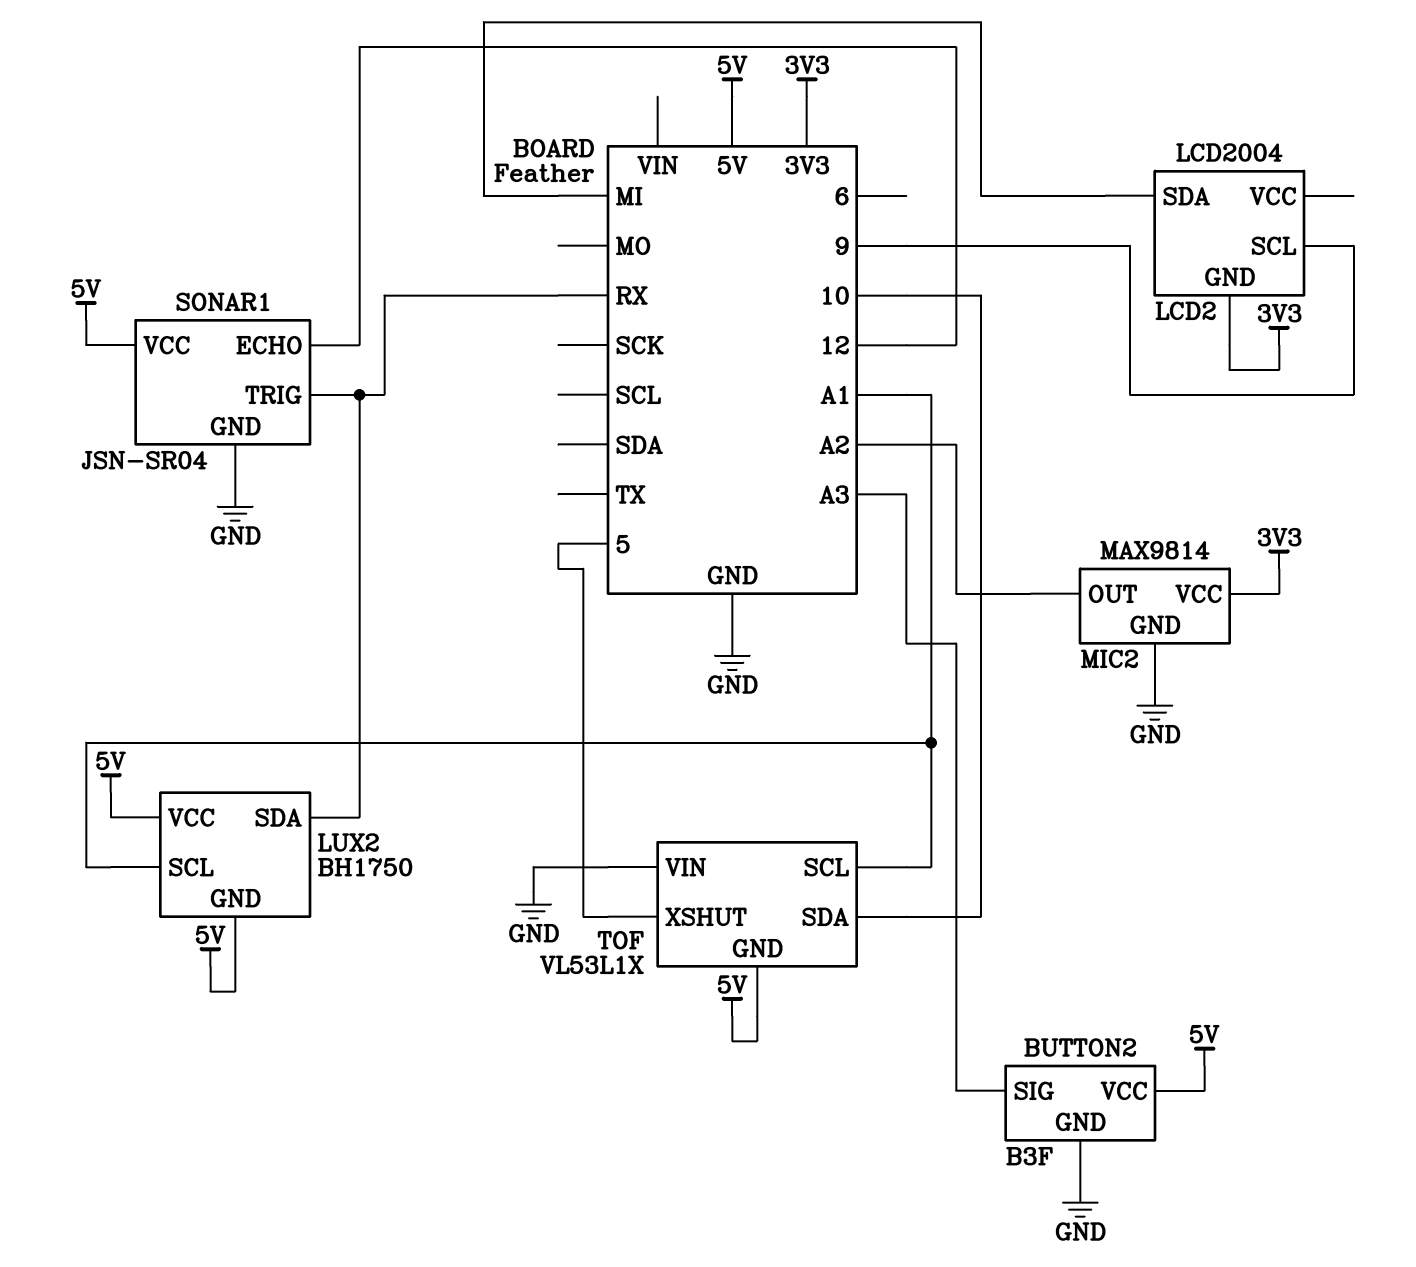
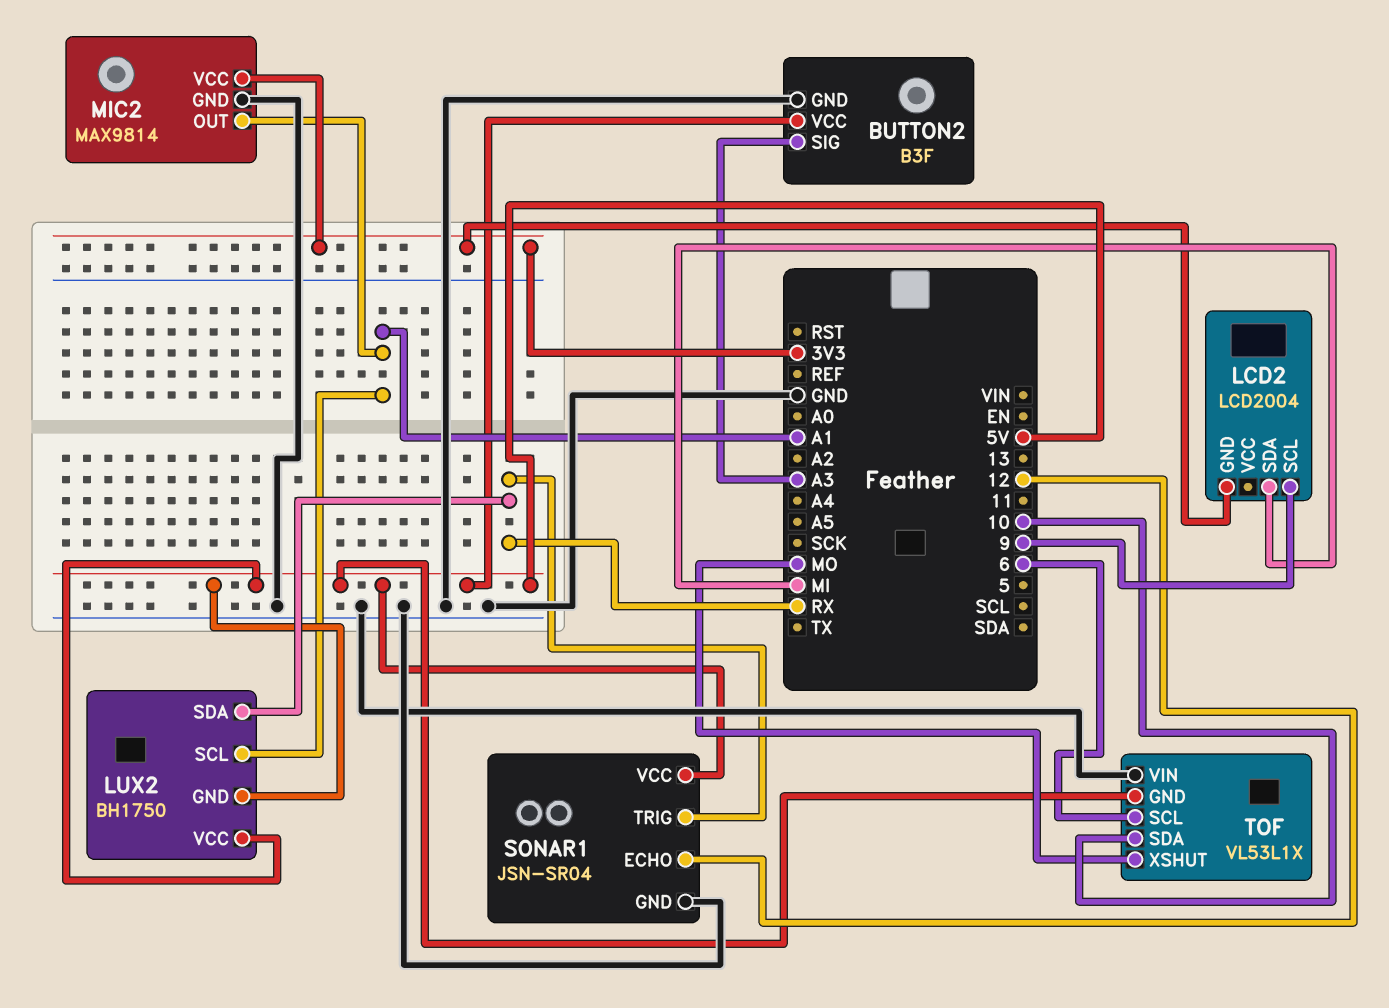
MIC2 pin OUT: A2 -> A1
TOF pin SCL: A1 -> 6
TOF pin XSHUT: 5 -> MO

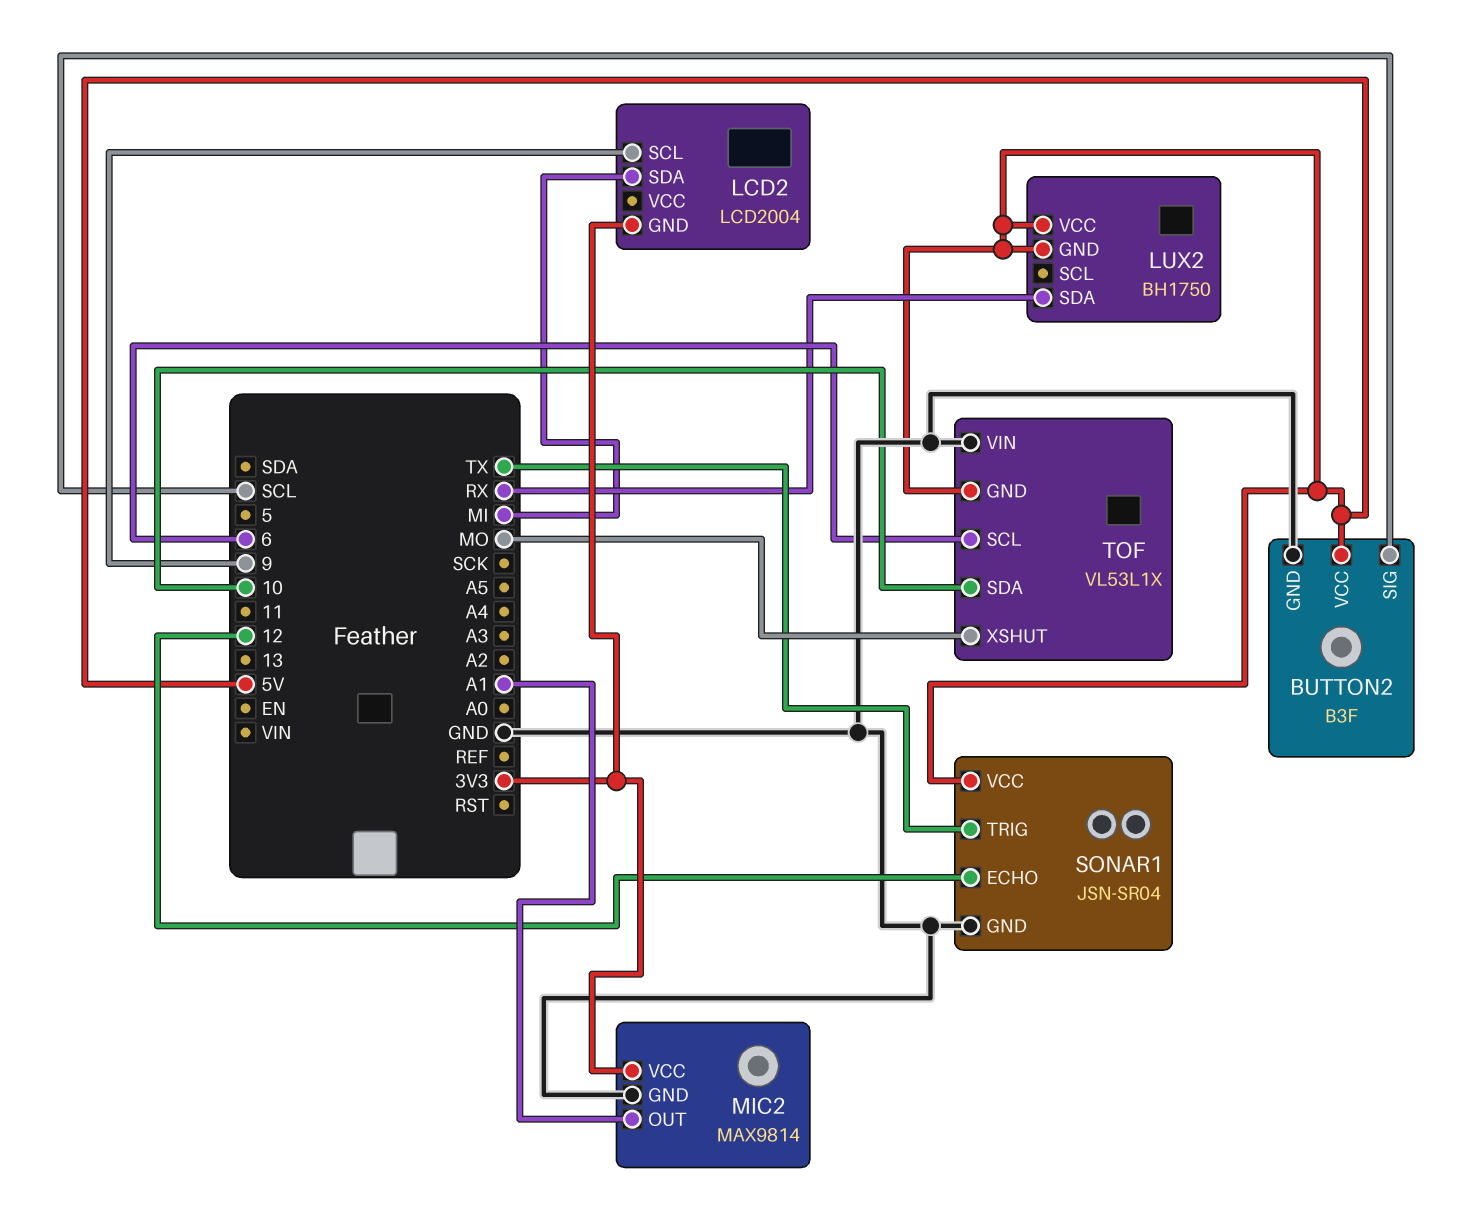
BUTTON2 pin SIG: A3 -> SCL
LUX2 pin SCL: A1 -> none
SONAR1 pin TRIG: RX -> TX

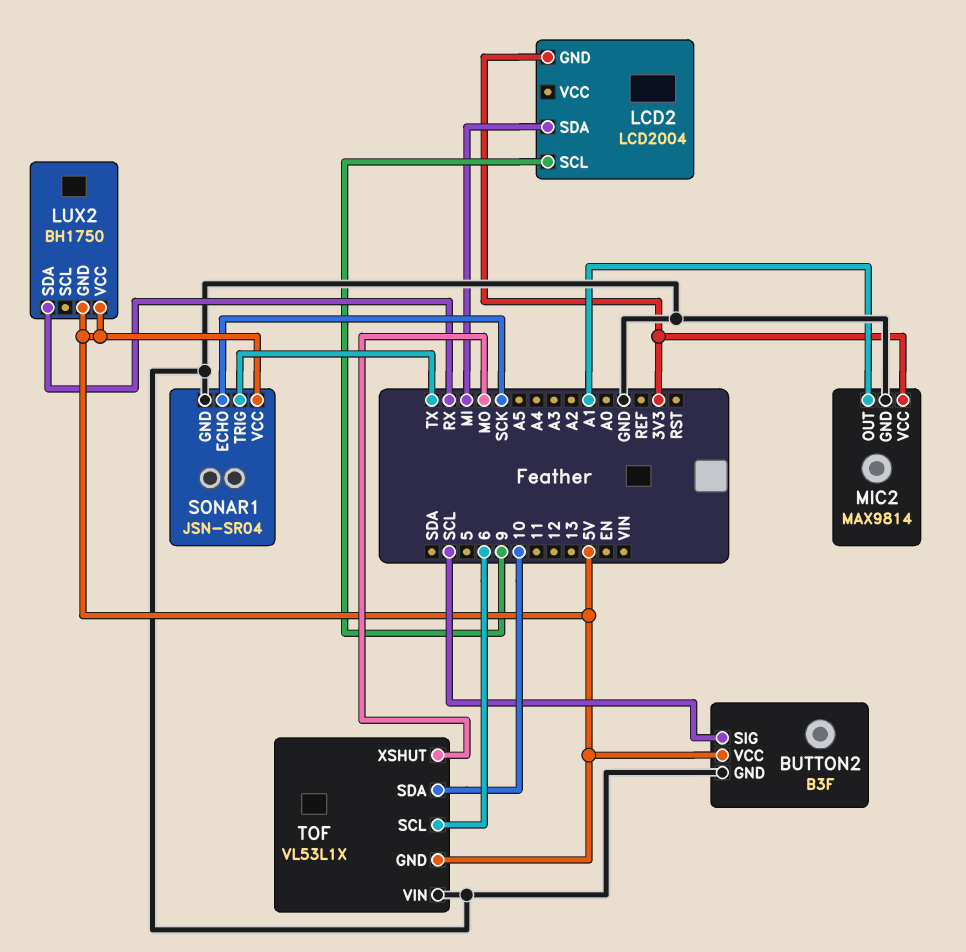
SONAR1 pin ECHO: 12 -> SCK

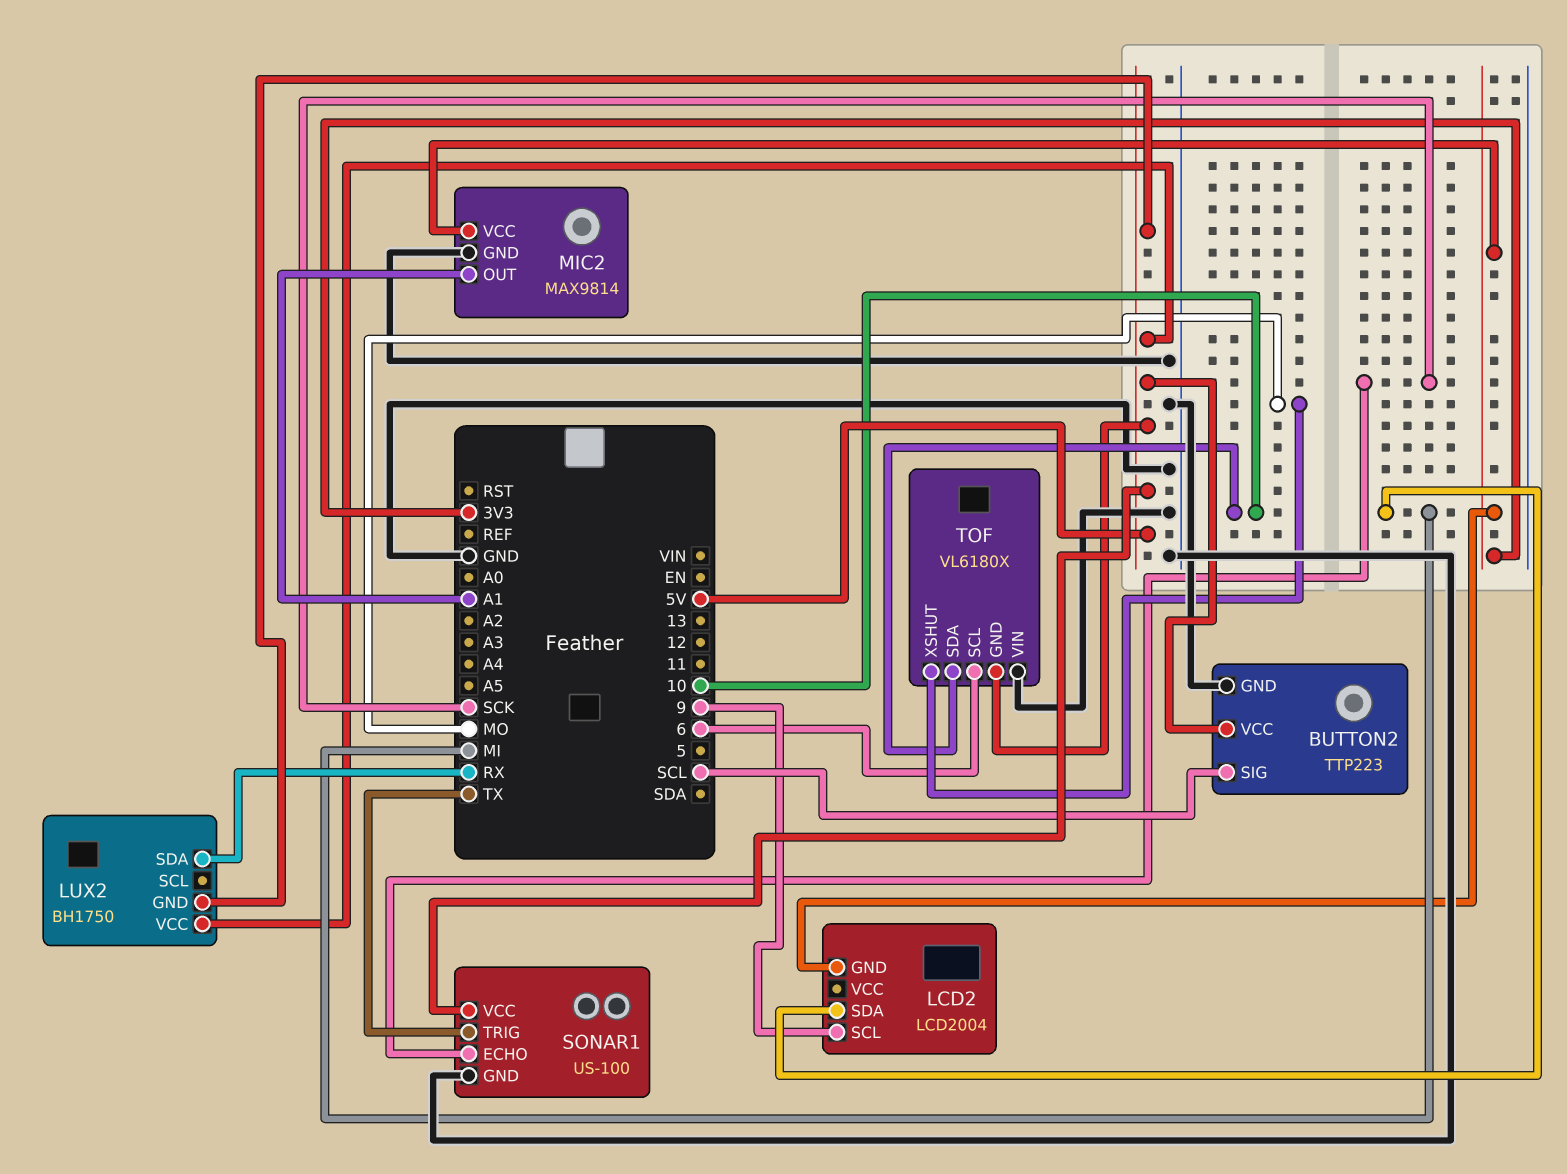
BUTTON2: B3F -> TTP223
SONAR1: JSN-SR04 -> US-100
TOF: VL53L1X -> VL6180X

